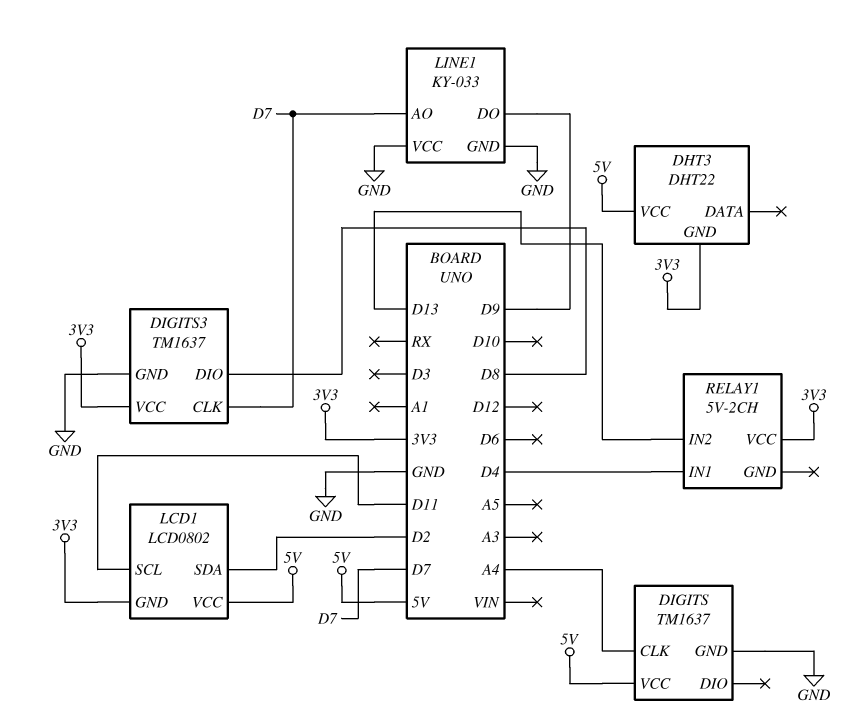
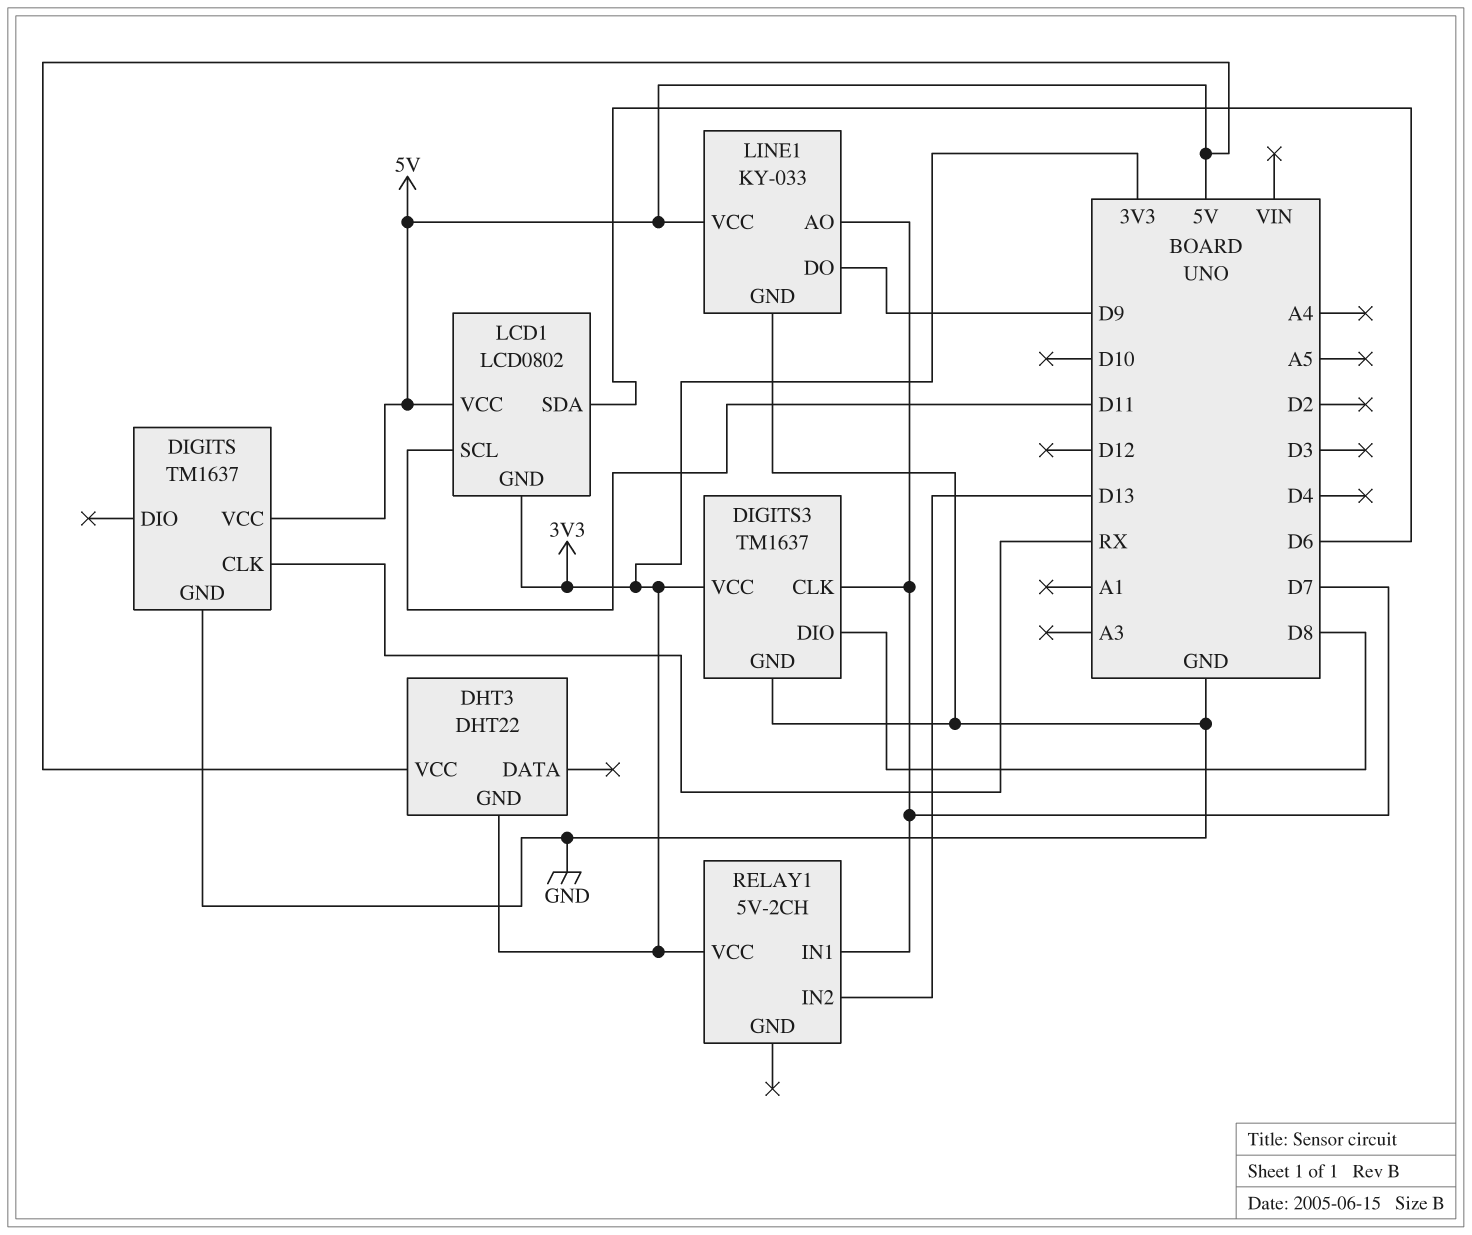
DIGITS pin CLK: A4 -> RX
LCD1 pin SDA: D2 -> D6
LINE1 pin VCC: GND -> 5V
RELAY1 pin IN1: D4 -> D7

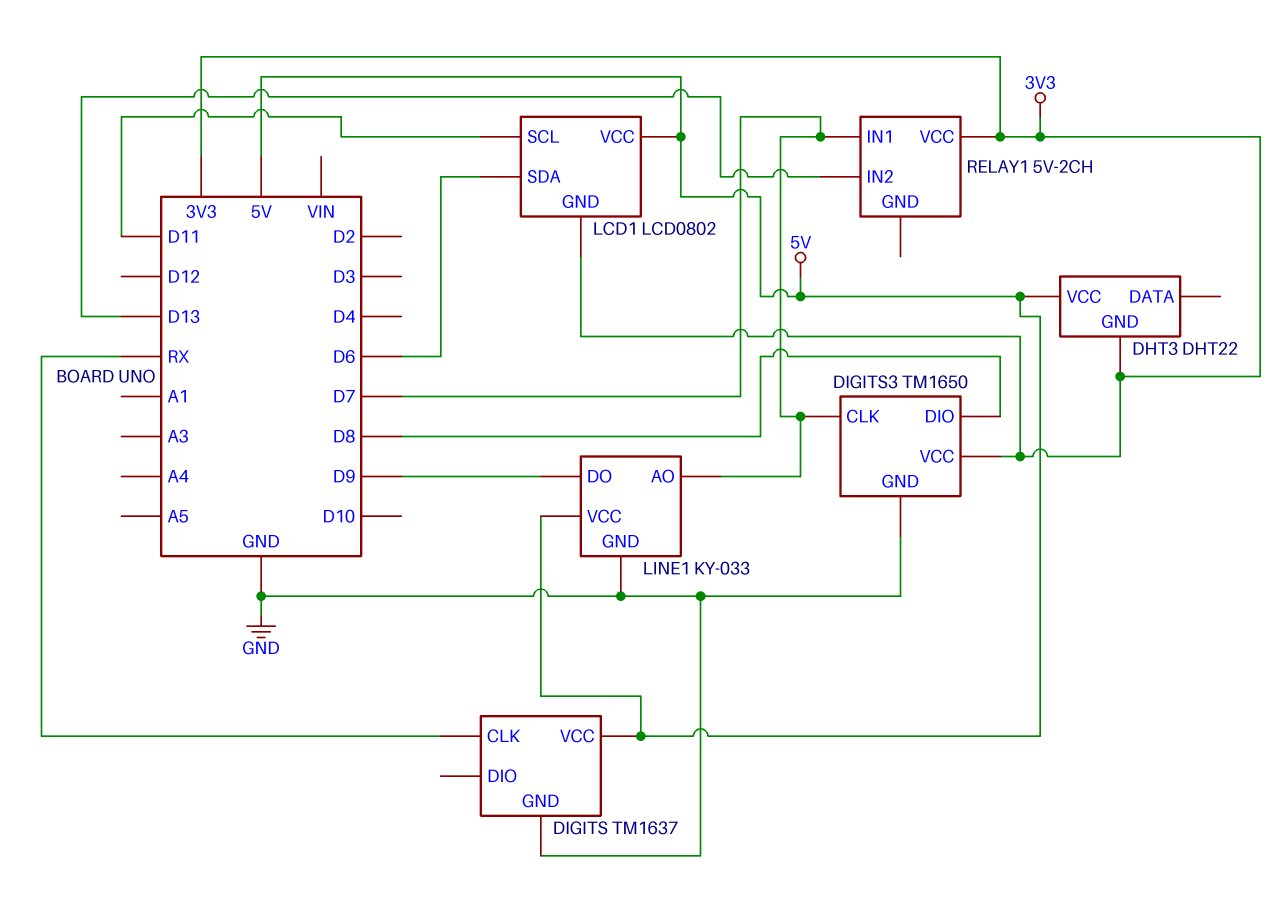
DIGITS3: TM1637 -> TM1650

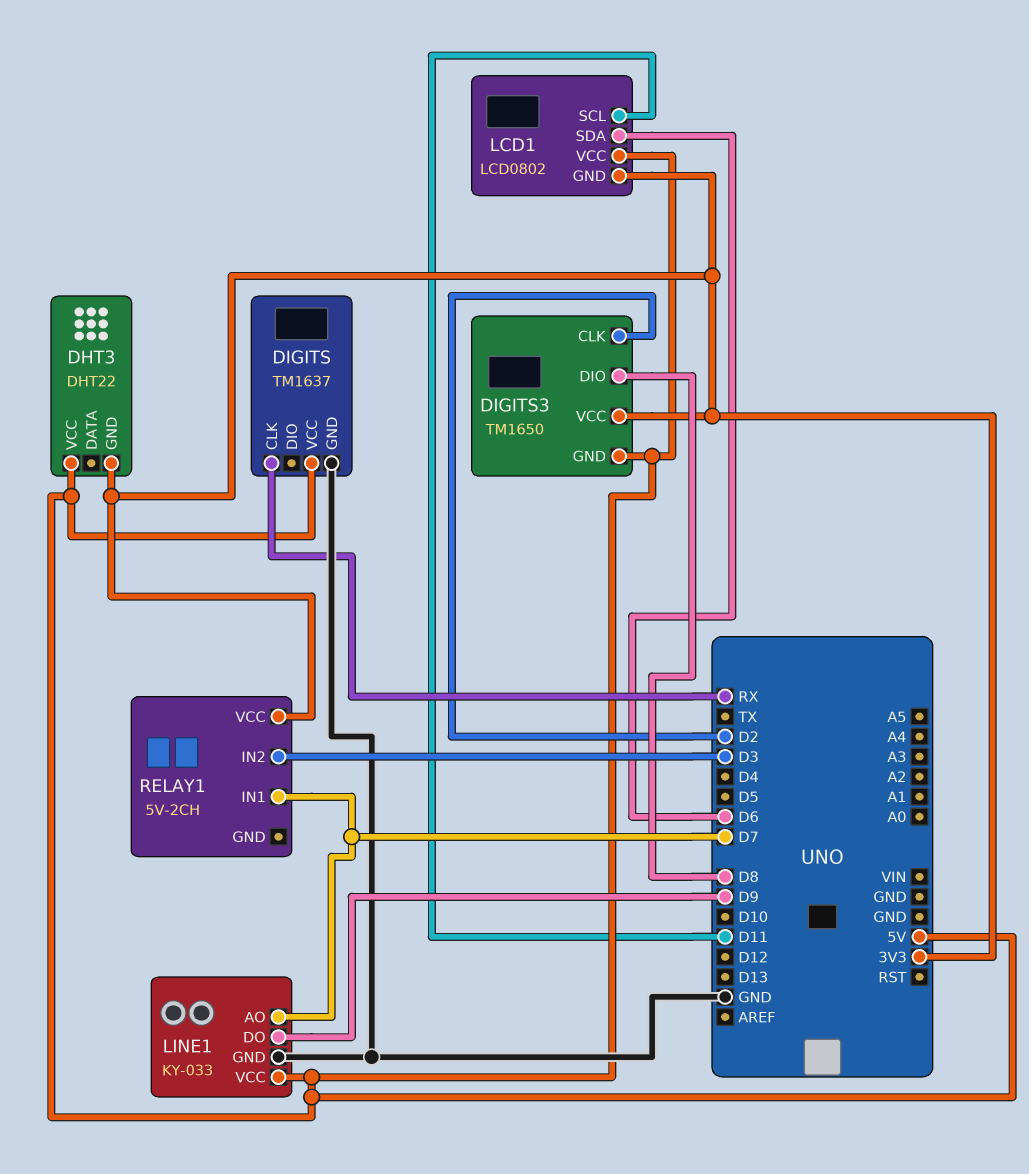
DIGITS3 pin CLK: D7 -> D2
DIGITS3 pin GND: GND -> 5V
RELAY1 pin IN2: D13 -> D3

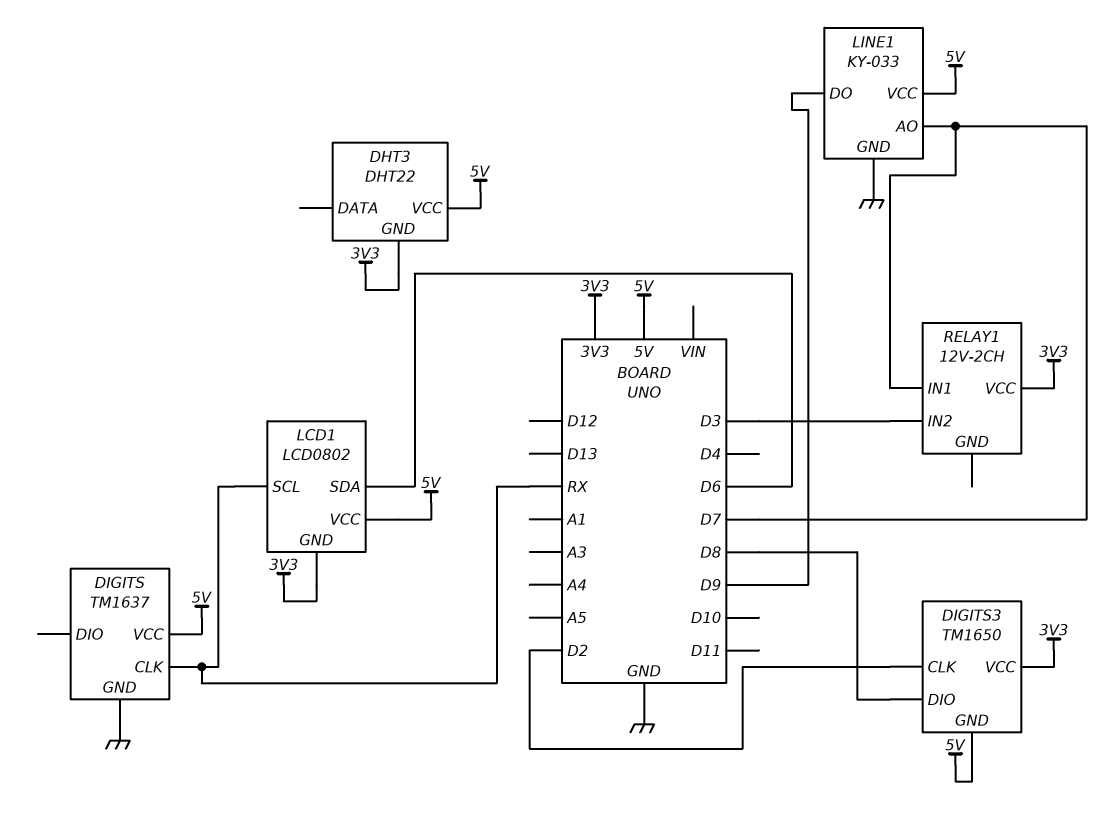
LCD1 pin SCL: D11 -> RX
RELAY1: 5V-2CH -> 12V-2CH

